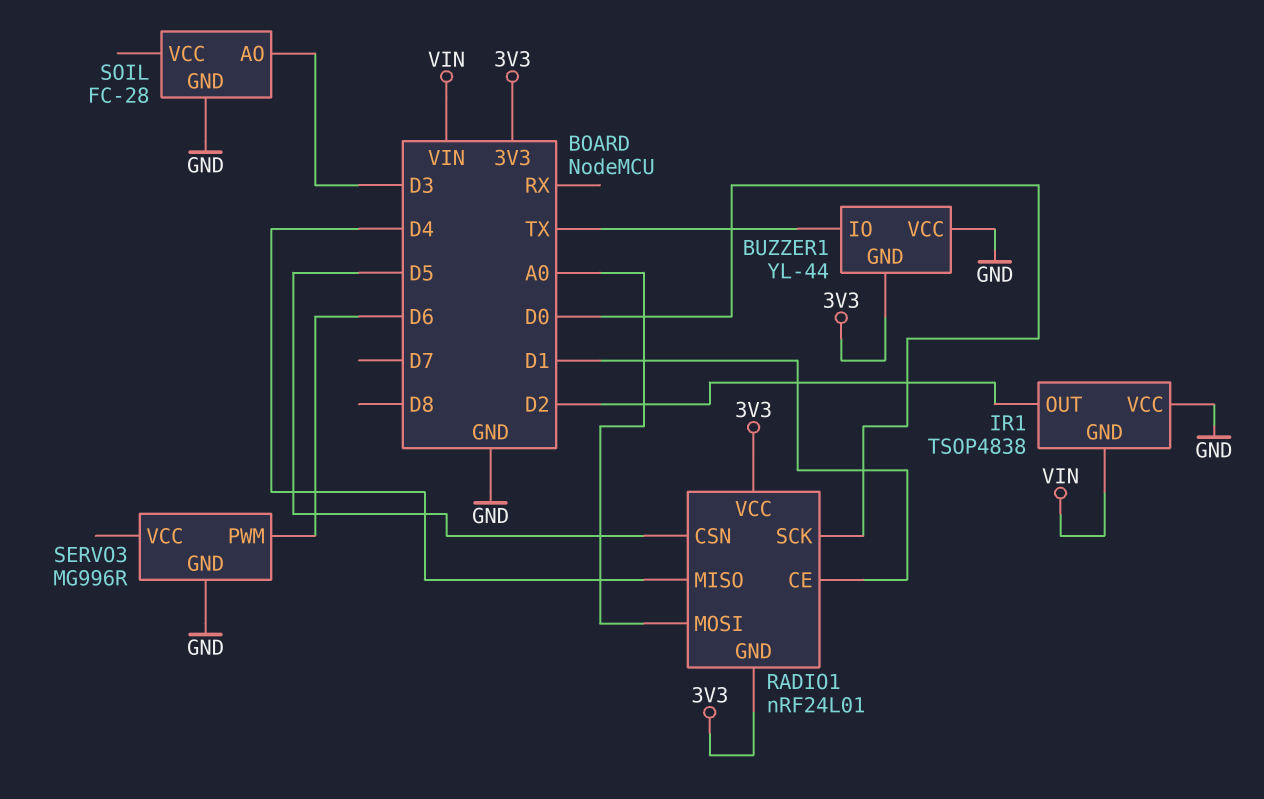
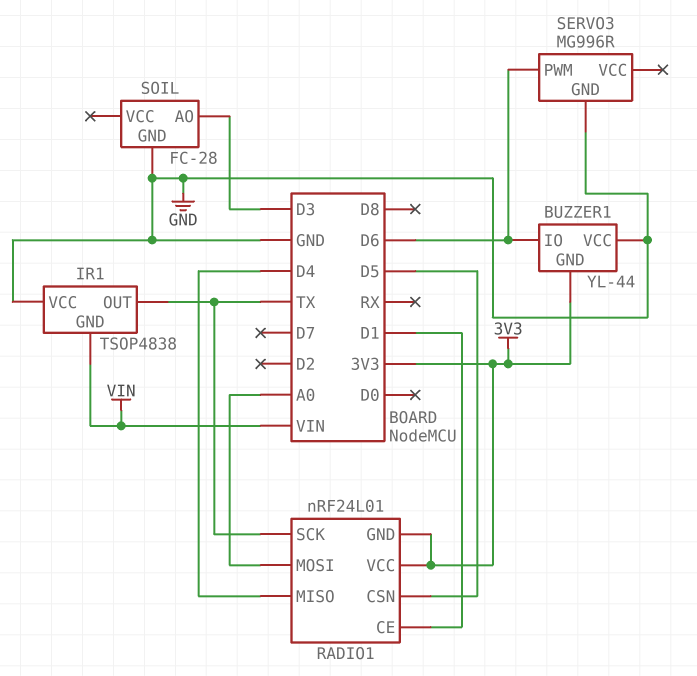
BUZZER1 pin IO: TX -> D6
IR1 pin OUT: D2 -> TX
RADIO1 pin SCK: D0 -> TX

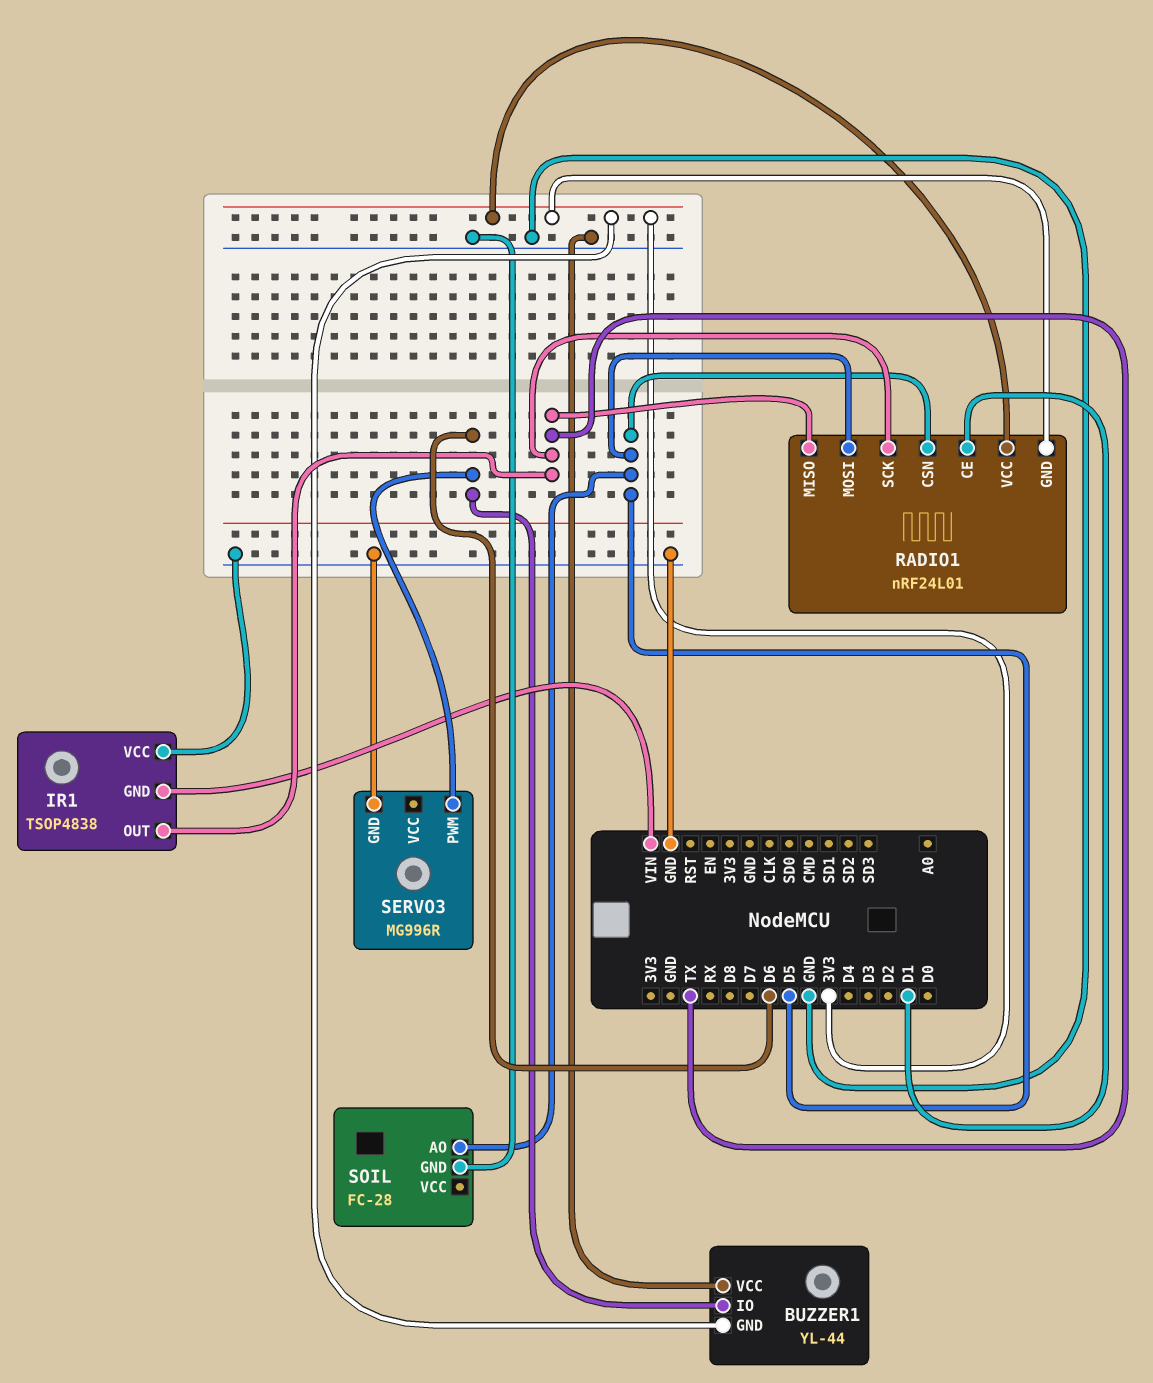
RADIO1 pin MISO: D4 -> TX
RADIO1 pin MOSI: A0 -> D5
SOIL pin AO: D3 -> D5

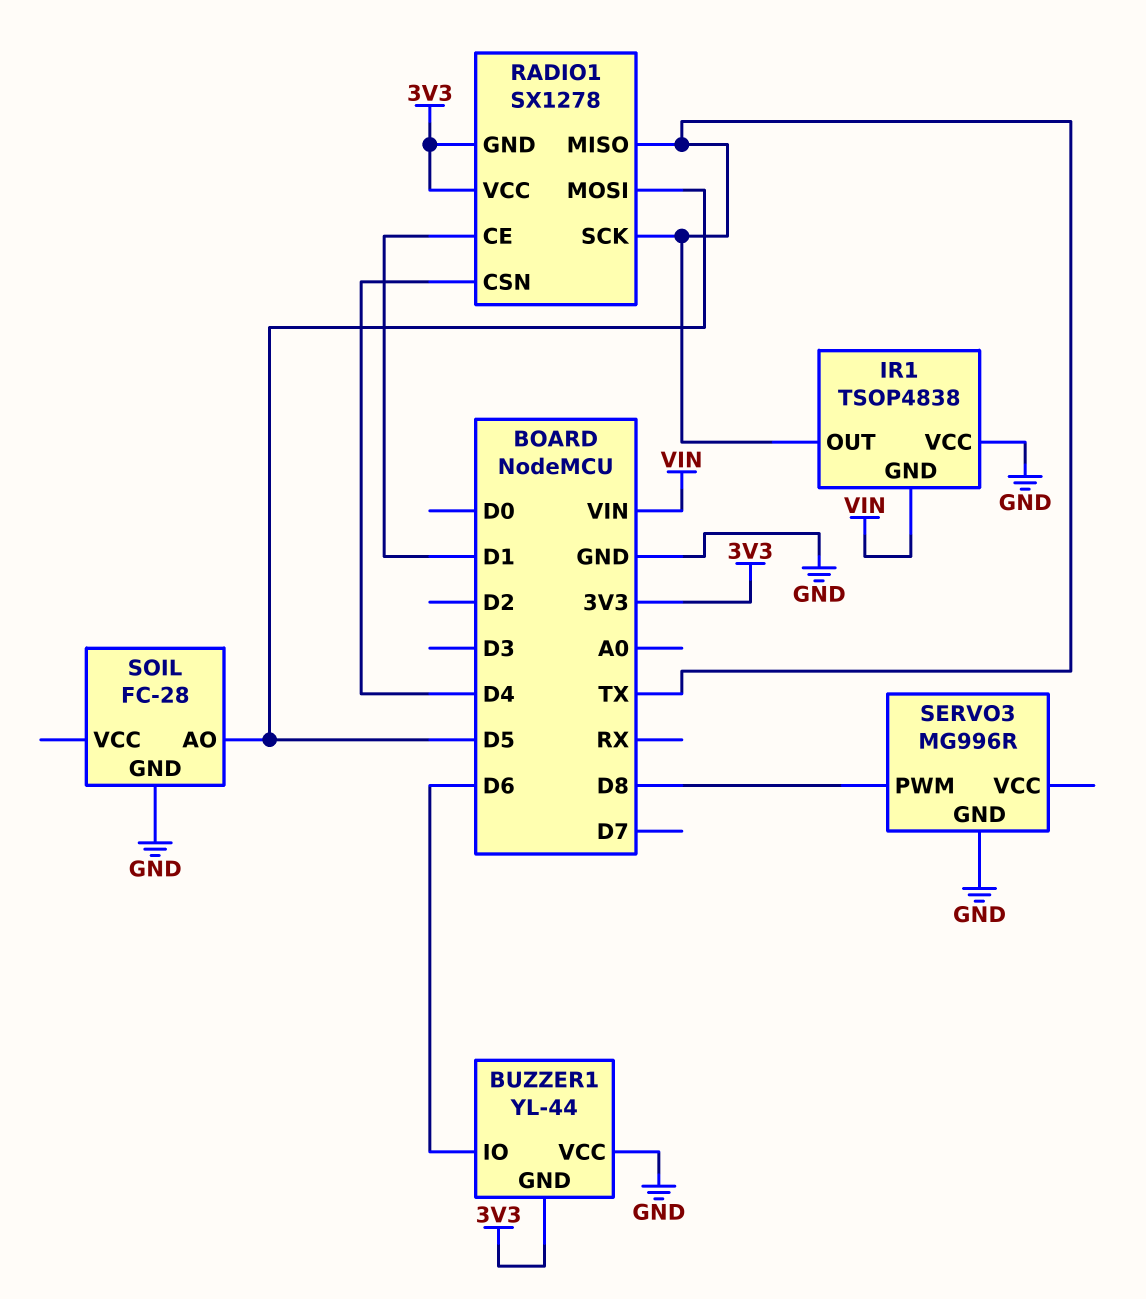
RADIO1: nRF24L01 -> SX1278
RADIO1 pin CSN: D5 -> D4
SERVO3 pin PWM: D6 -> D8

